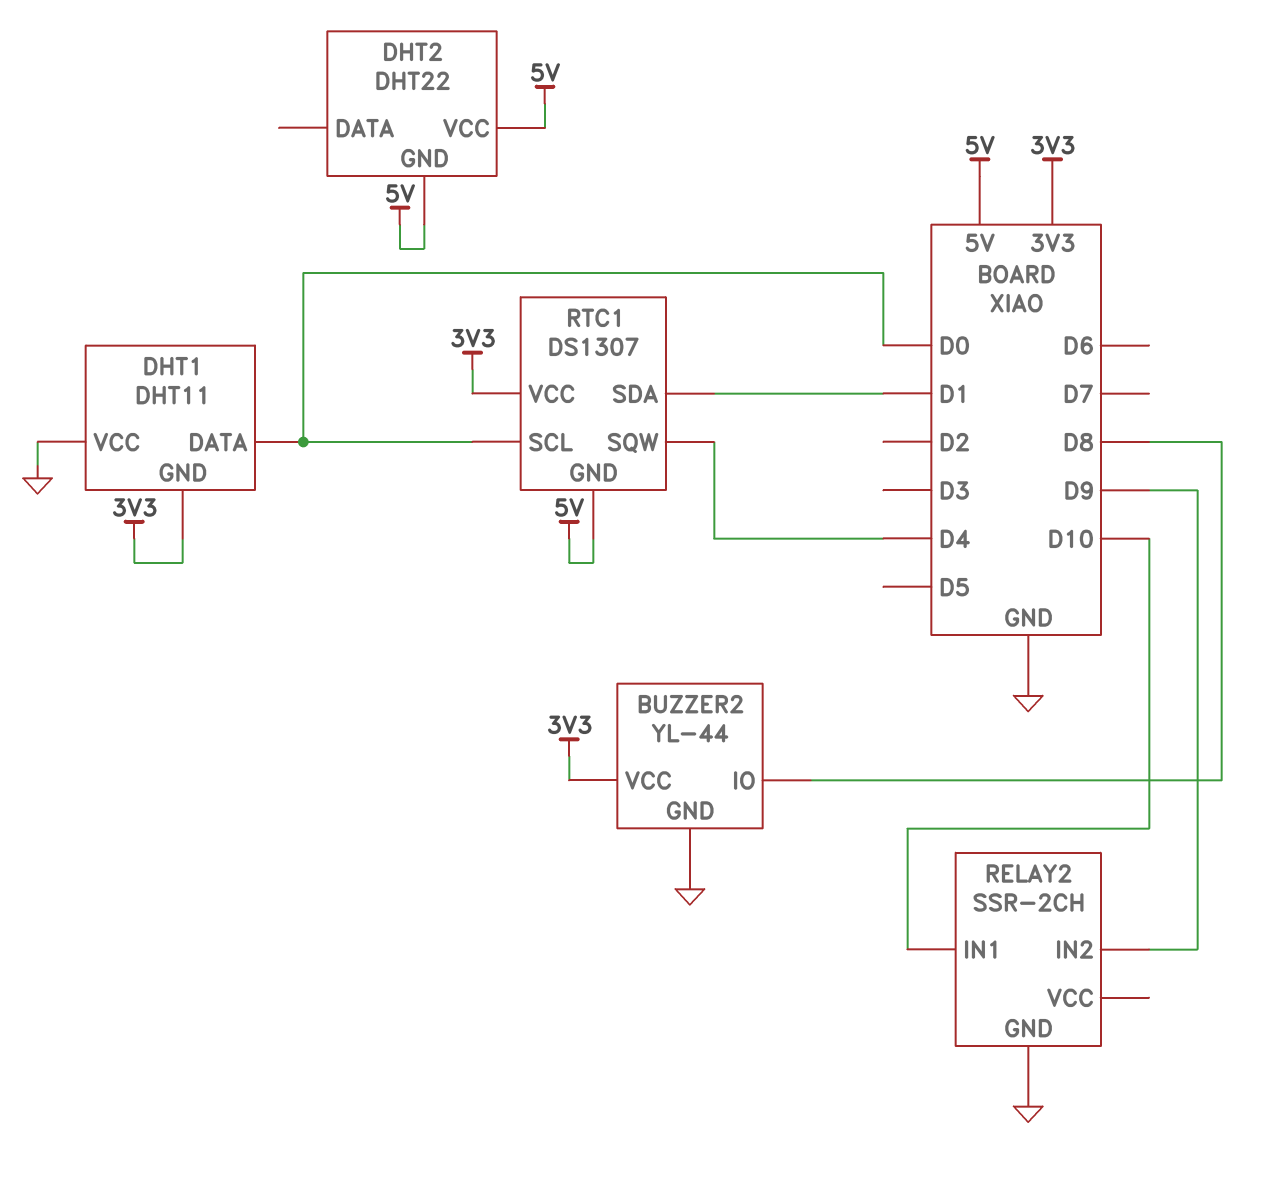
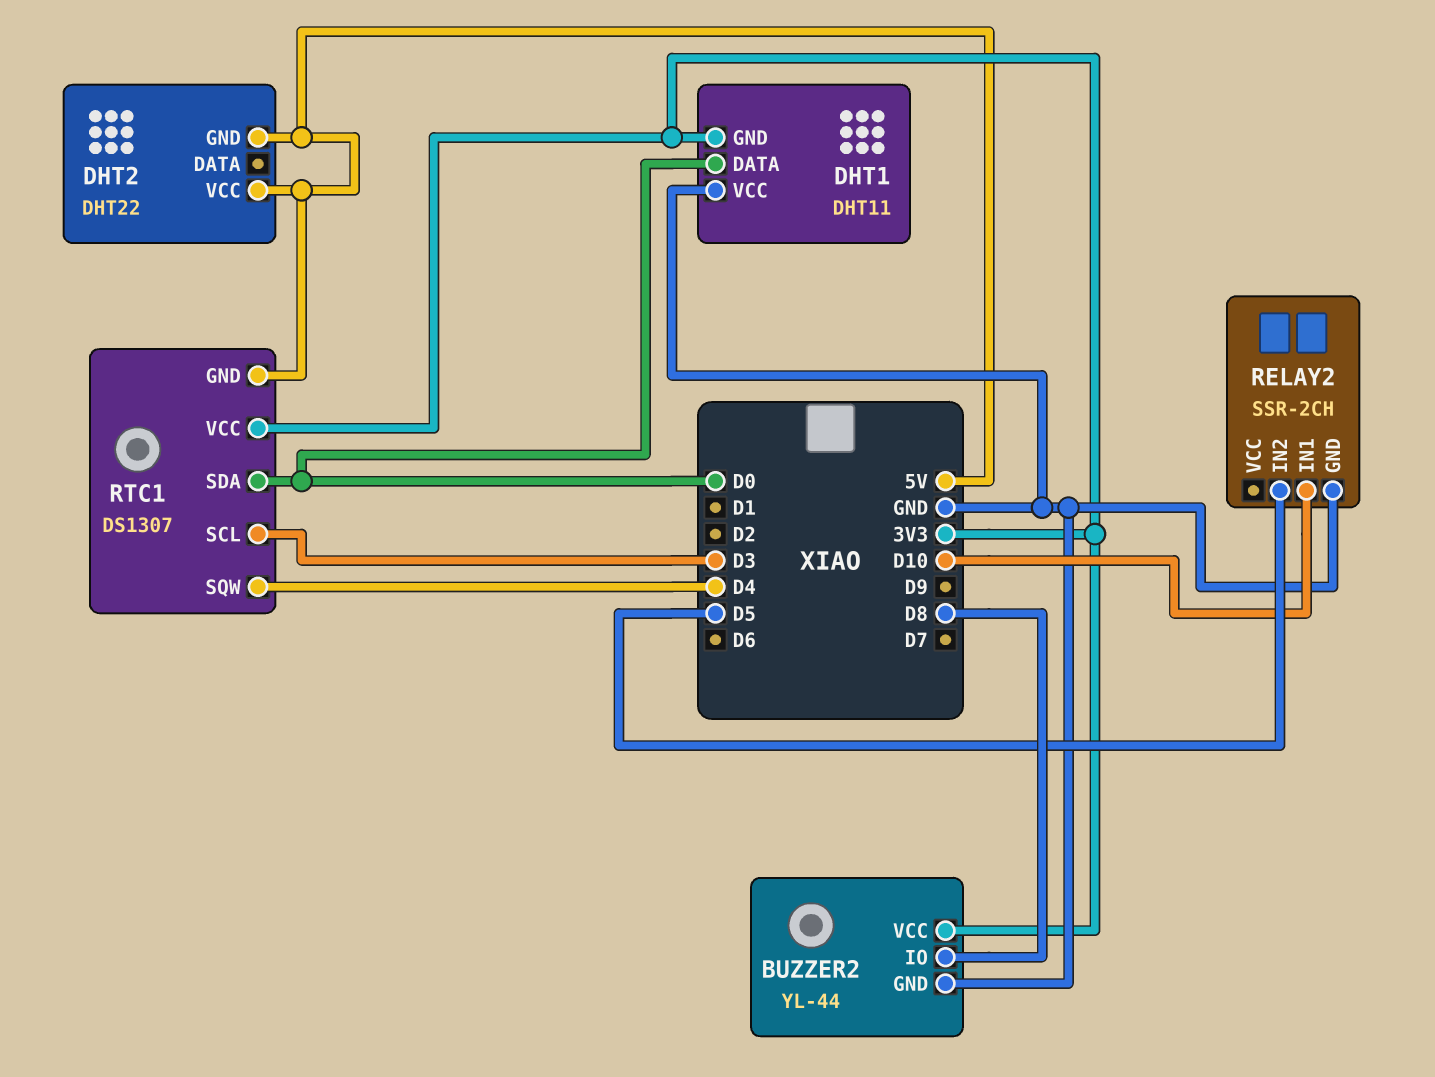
RELAY2 pin IN2: D9 -> D5
RTC1 pin SCL: D0 -> D3
RTC1 pin SDA: D1 -> D0

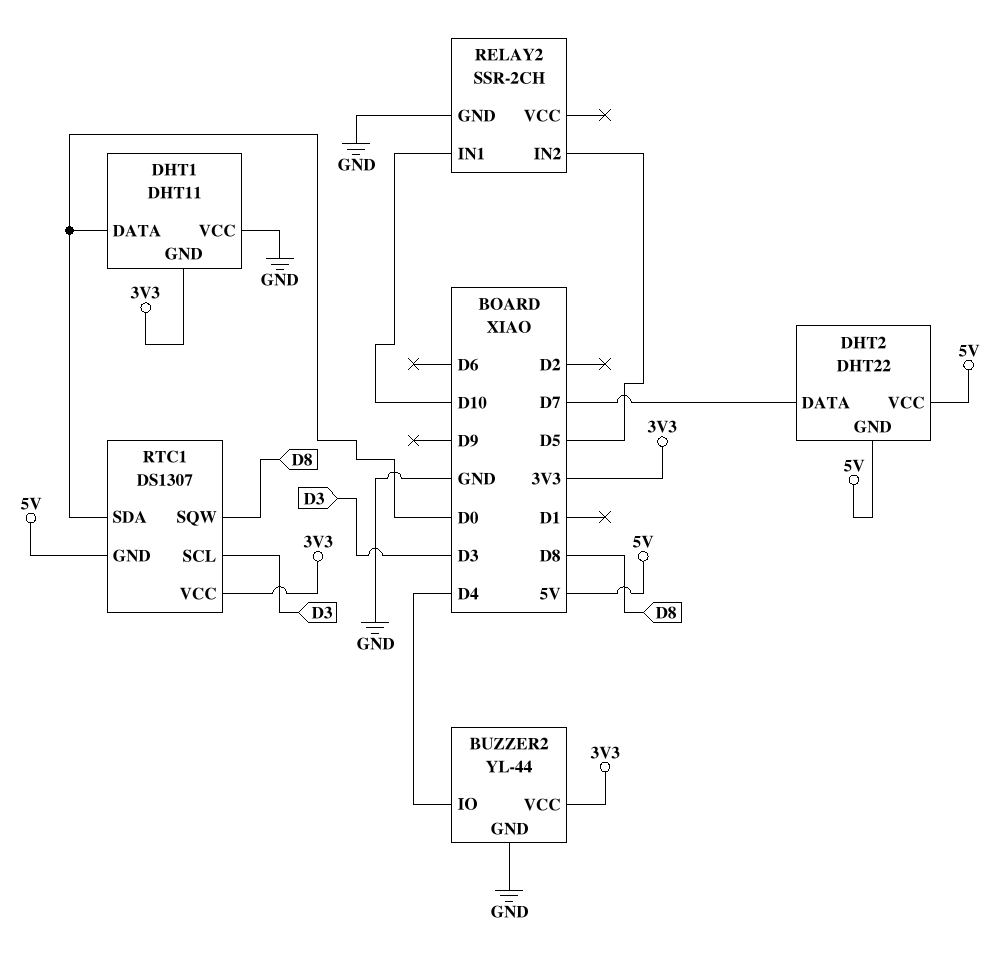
BUZZER2 pin IO: D8 -> D4
DHT2 pin DATA: none -> D7
RTC1 pin SQW: D4 -> D8

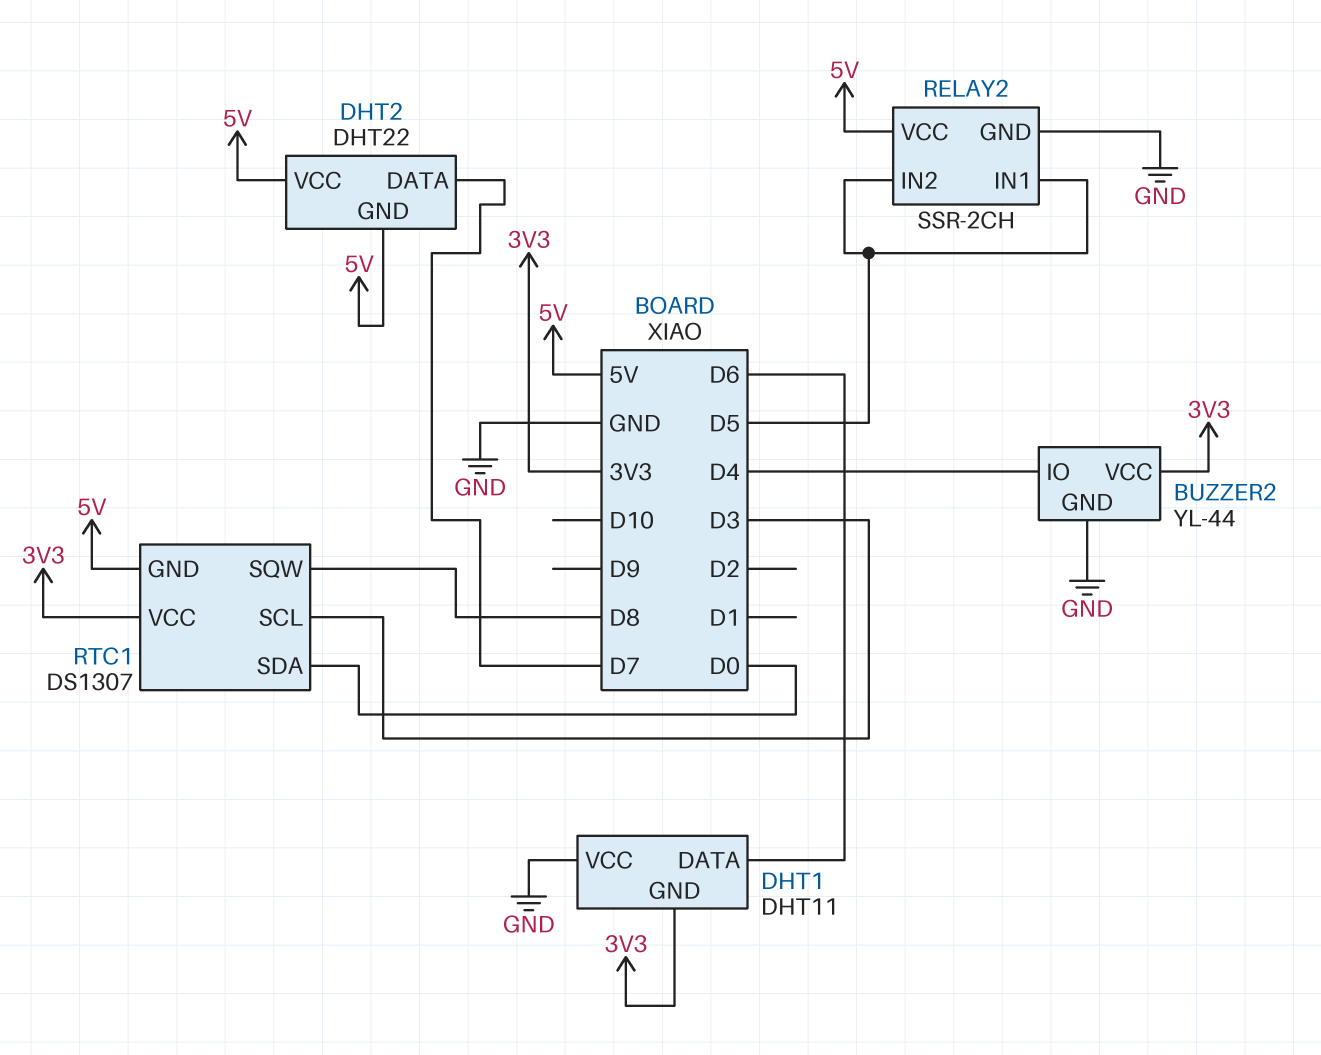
DHT1 pin DATA: D0 -> D6
RELAY2 pin IN1: D10 -> D5
RELAY2 pin VCC: none -> 5V

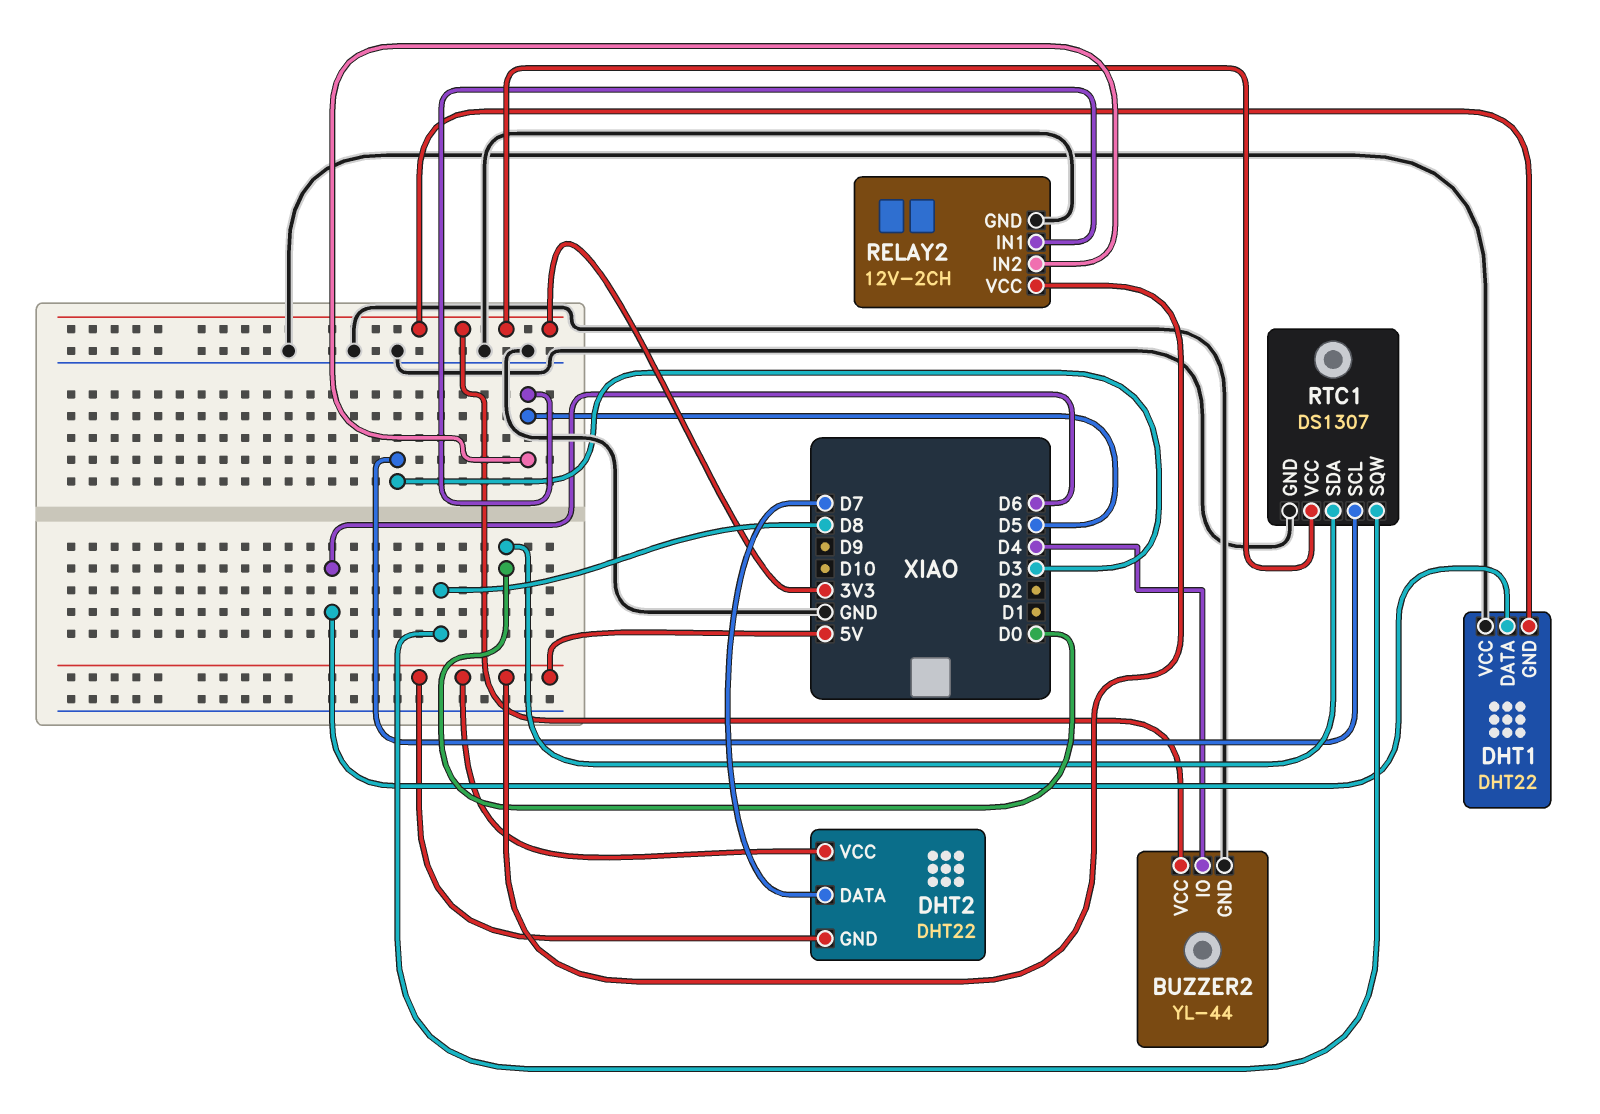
DHT1: DHT11 -> DHT22
RELAY2: SSR-2CH -> 12V-2CH
RTC1 pin GND: 5V -> GND

